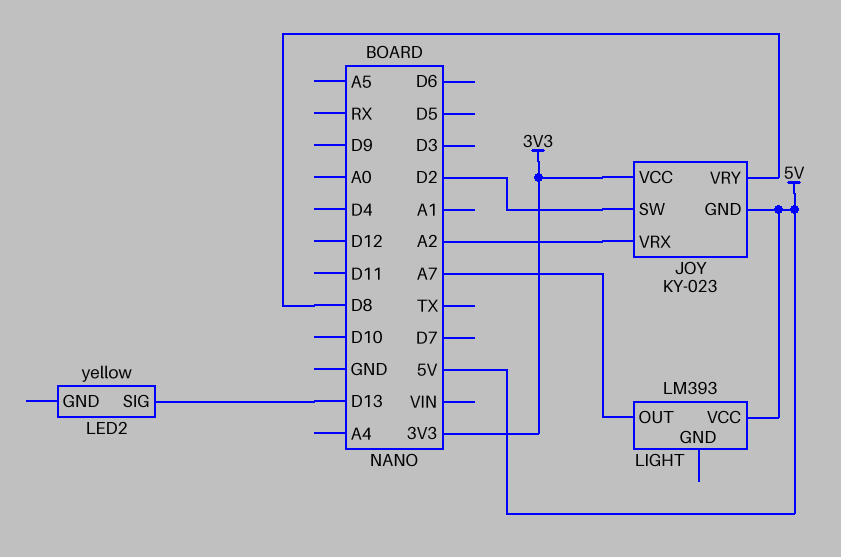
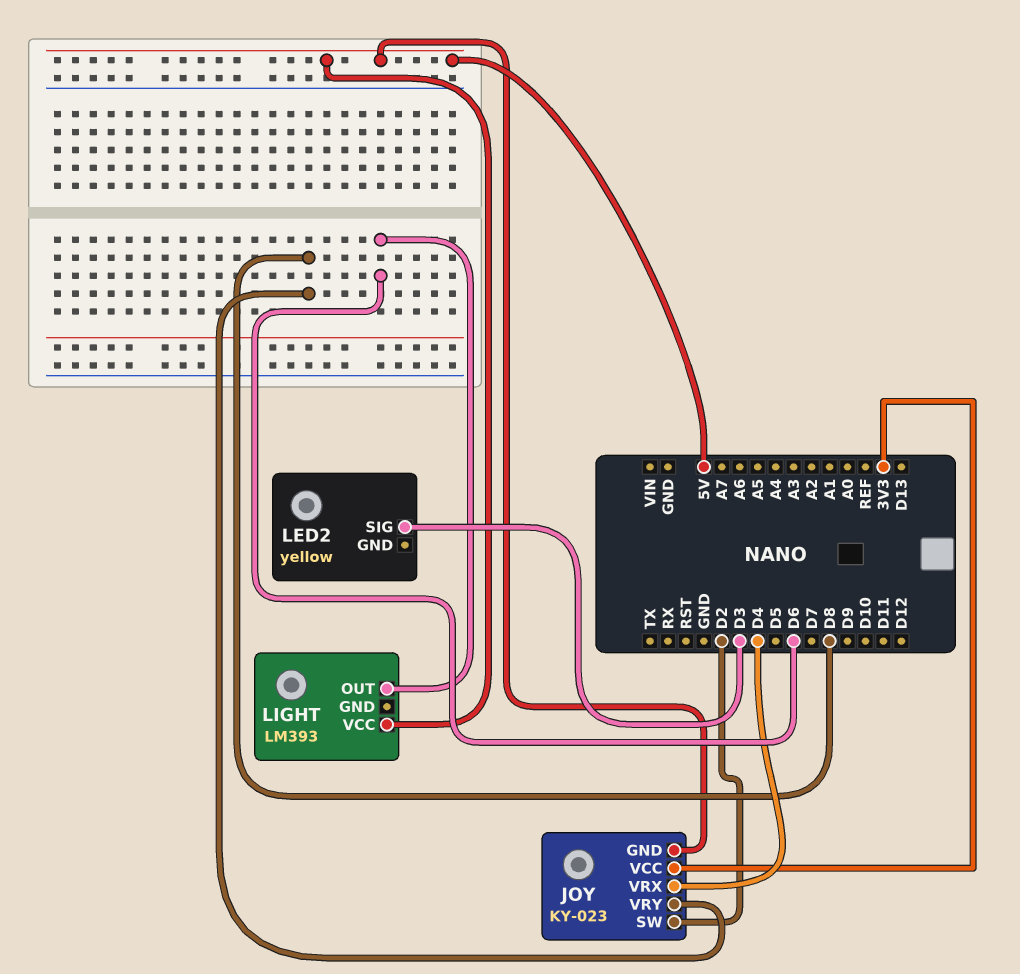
JOY pin VRX: A2 -> D4
LED2 pin SIG: D13 -> D3
LIGHT pin OUT: A7 -> D6

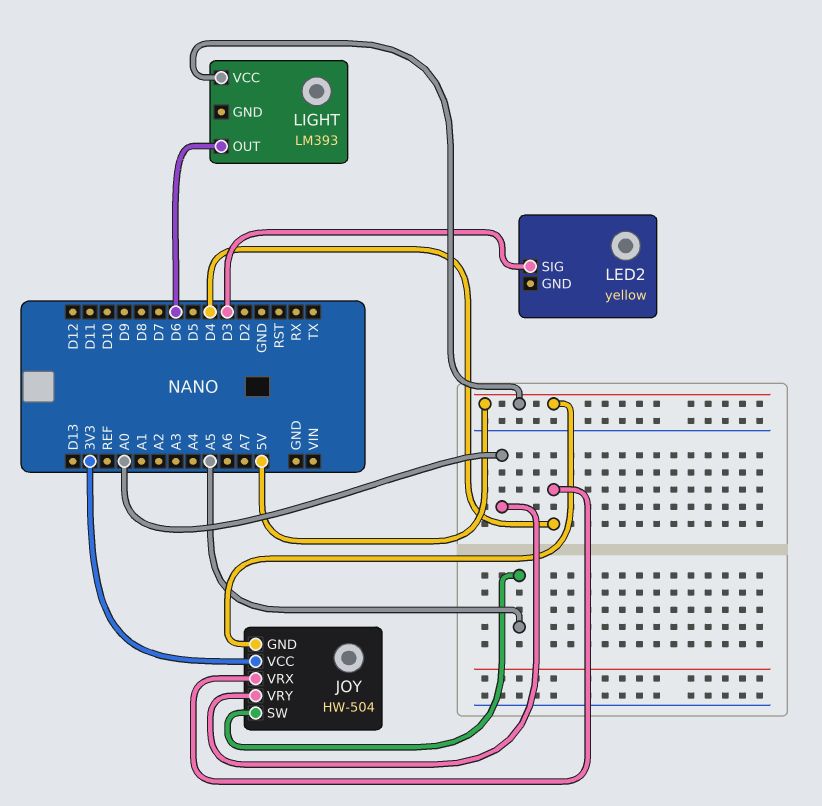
JOY: KY-023 -> HW-504
JOY pin SW: D2 -> A5
JOY pin VRY: D8 -> A0

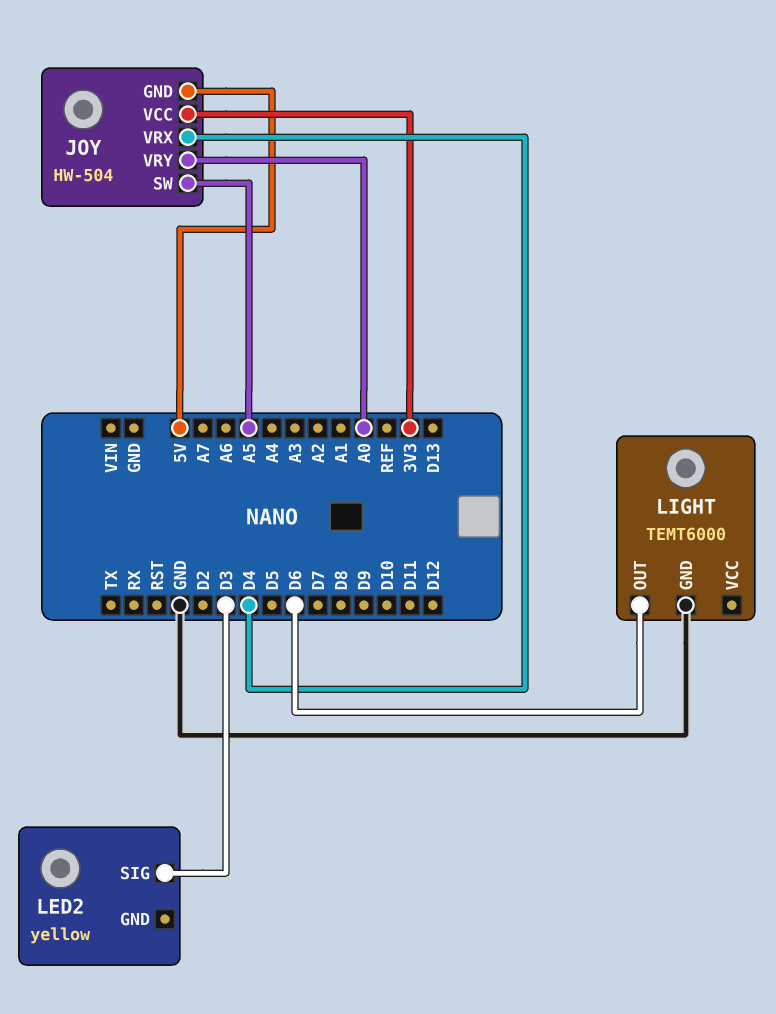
LIGHT: LM393 -> TEMT6000
LIGHT pin GND: none -> GND
LIGHT pin VCC: 5V -> none

